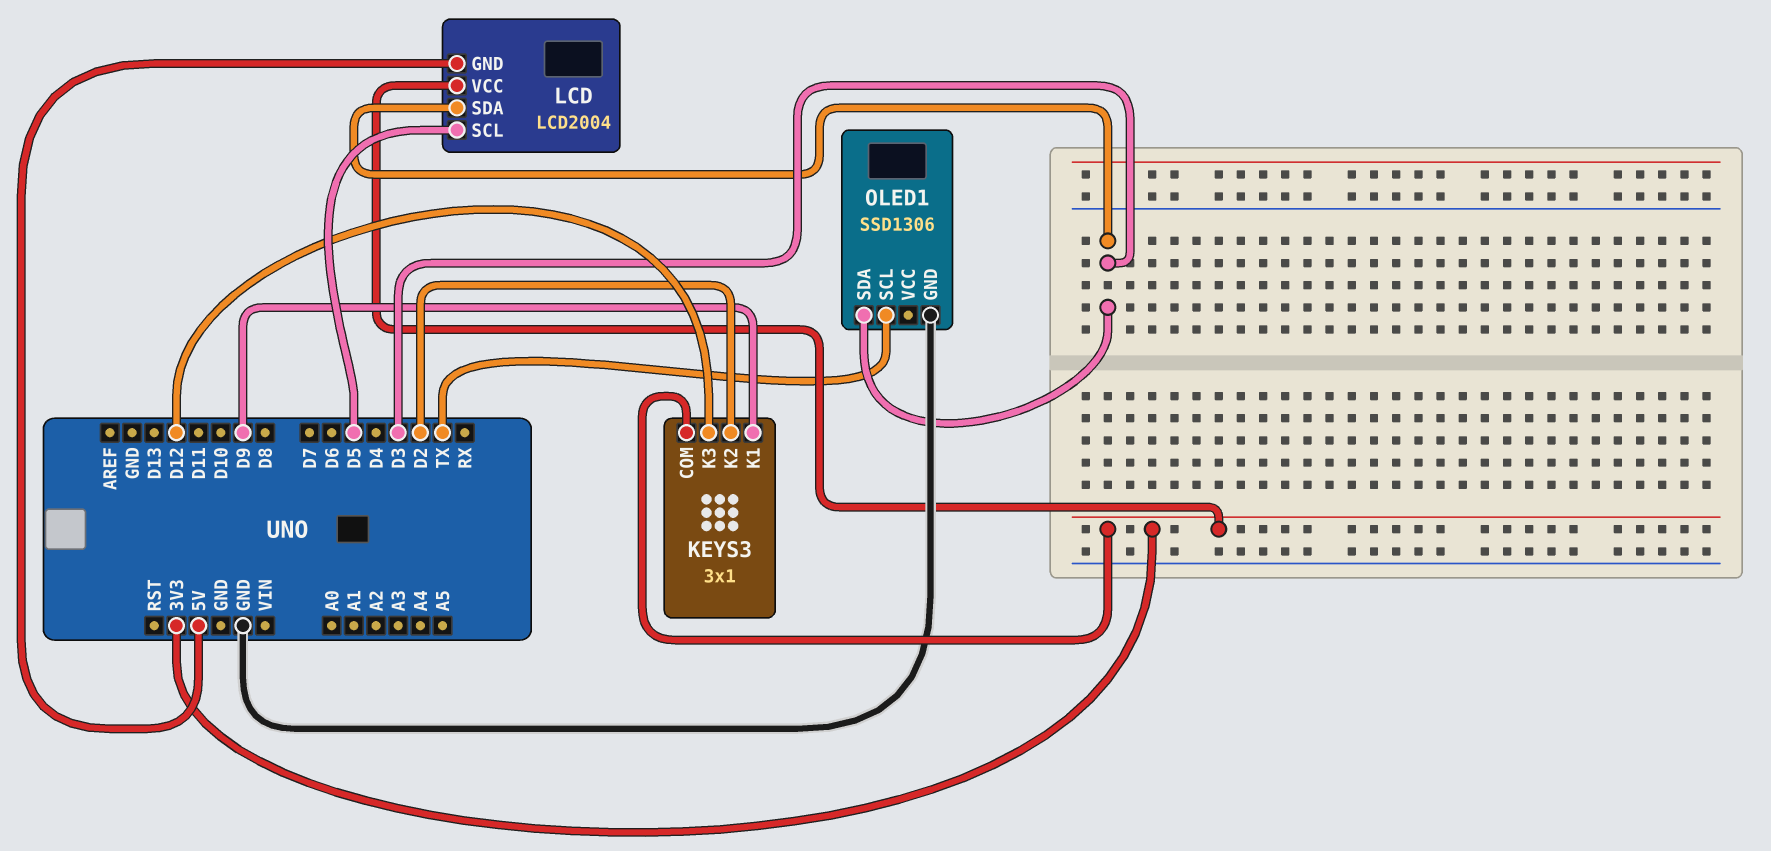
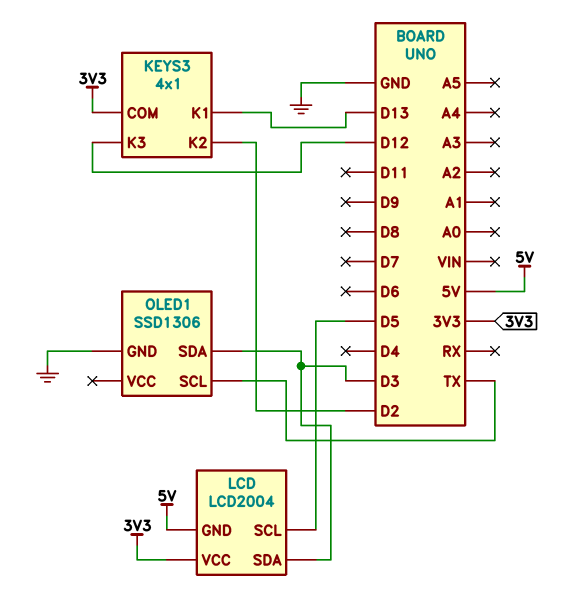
KEYS3: 3x1 -> 4x1
KEYS3 pin K1: D9 -> D13

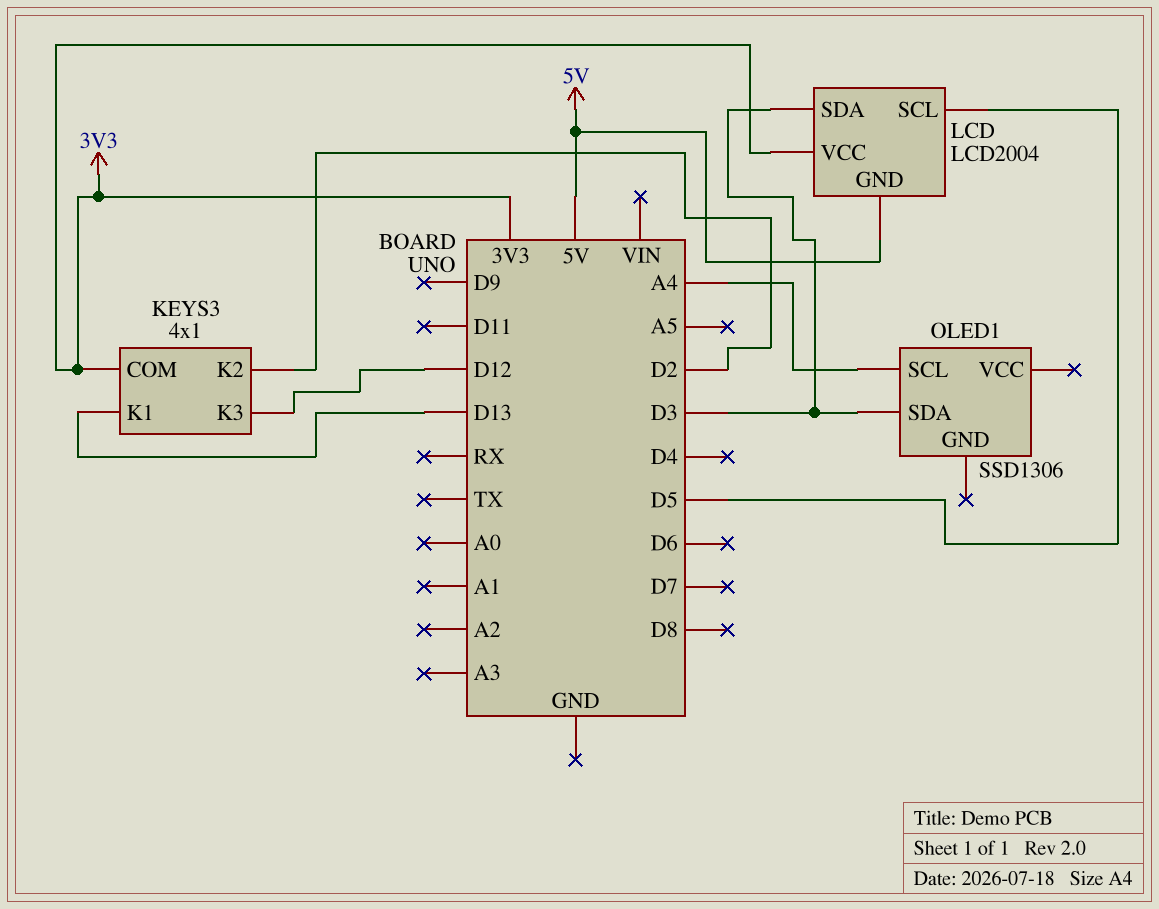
OLED1 pin GND: GND -> none
OLED1 pin SCL: TX -> A4

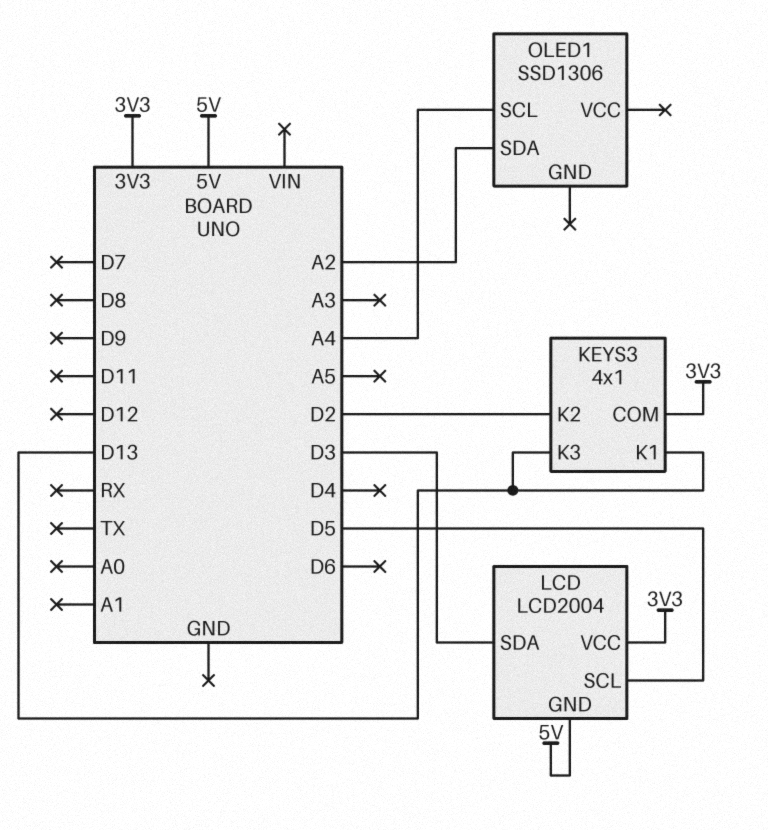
KEYS3 pin K3: D12 -> D13
OLED1 pin SDA: D3 -> A2

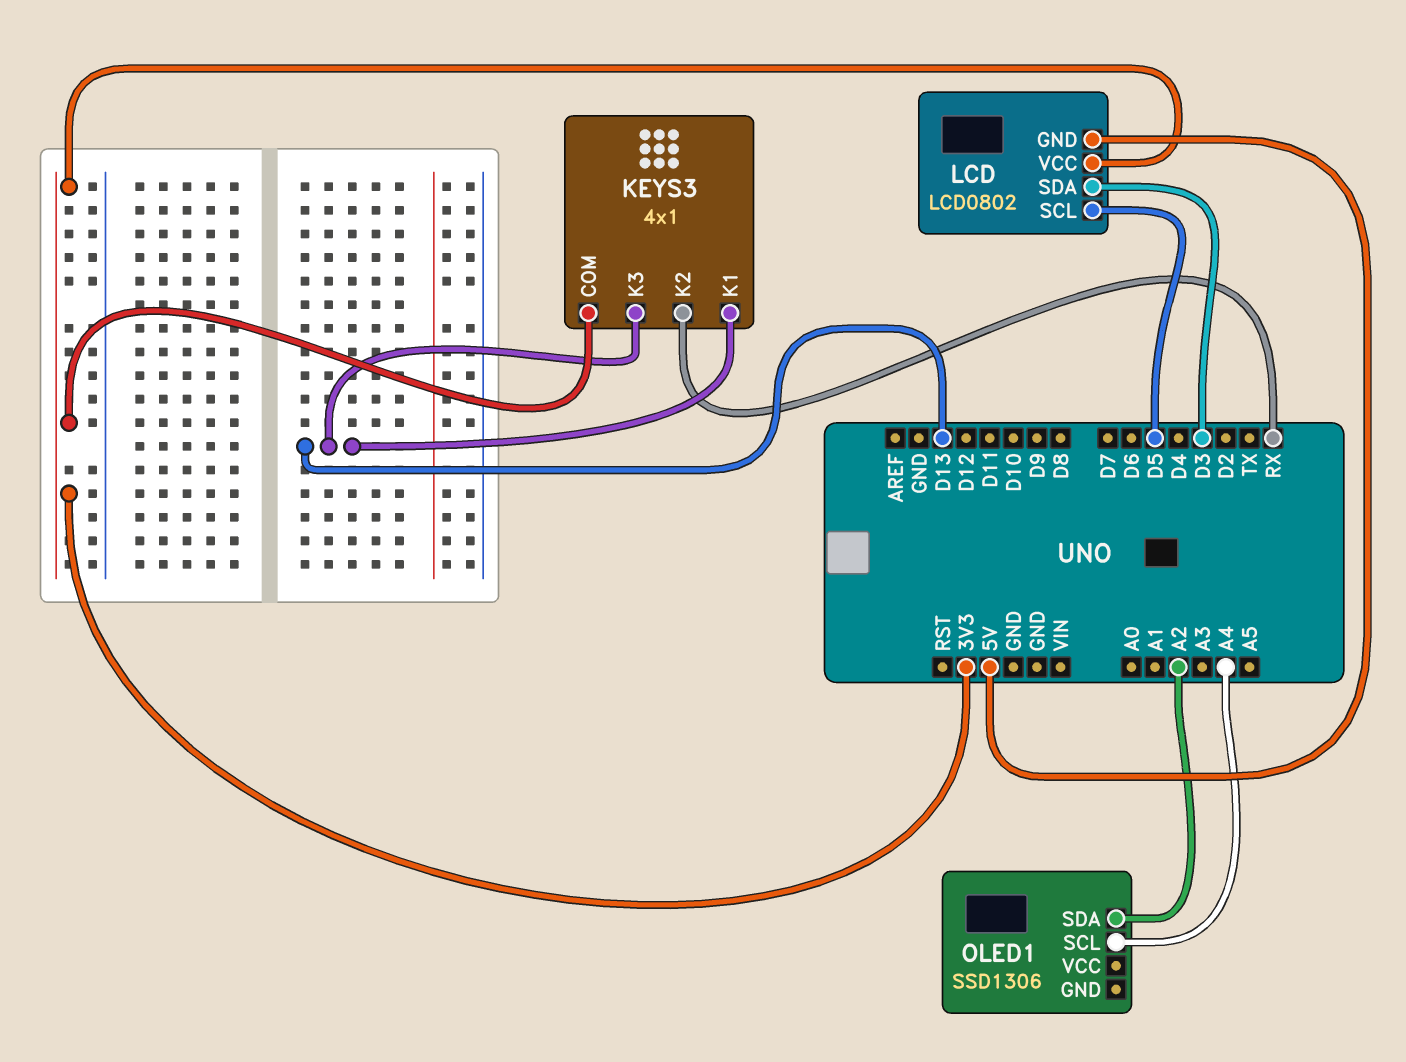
KEYS3 pin K2: D2 -> RX
LCD: LCD2004 -> LCD0802

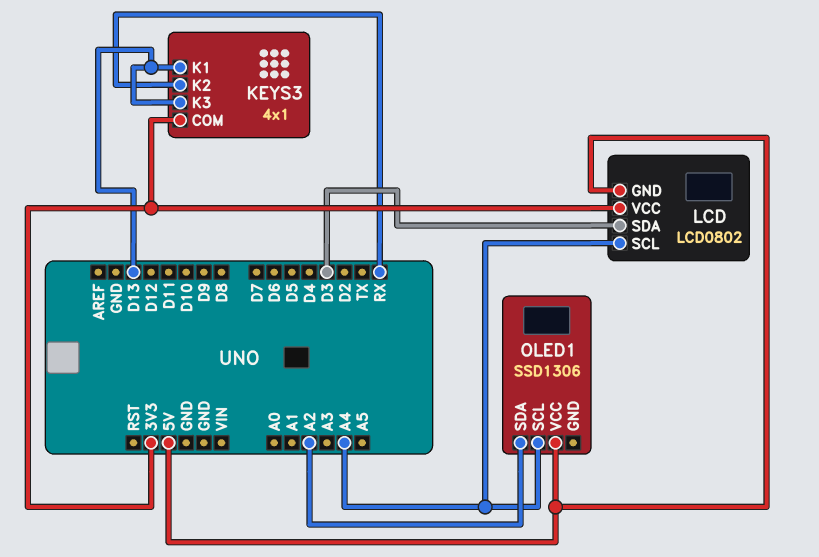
LCD pin SCL: D5 -> A4
OLED1 pin VCC: none -> 5V

